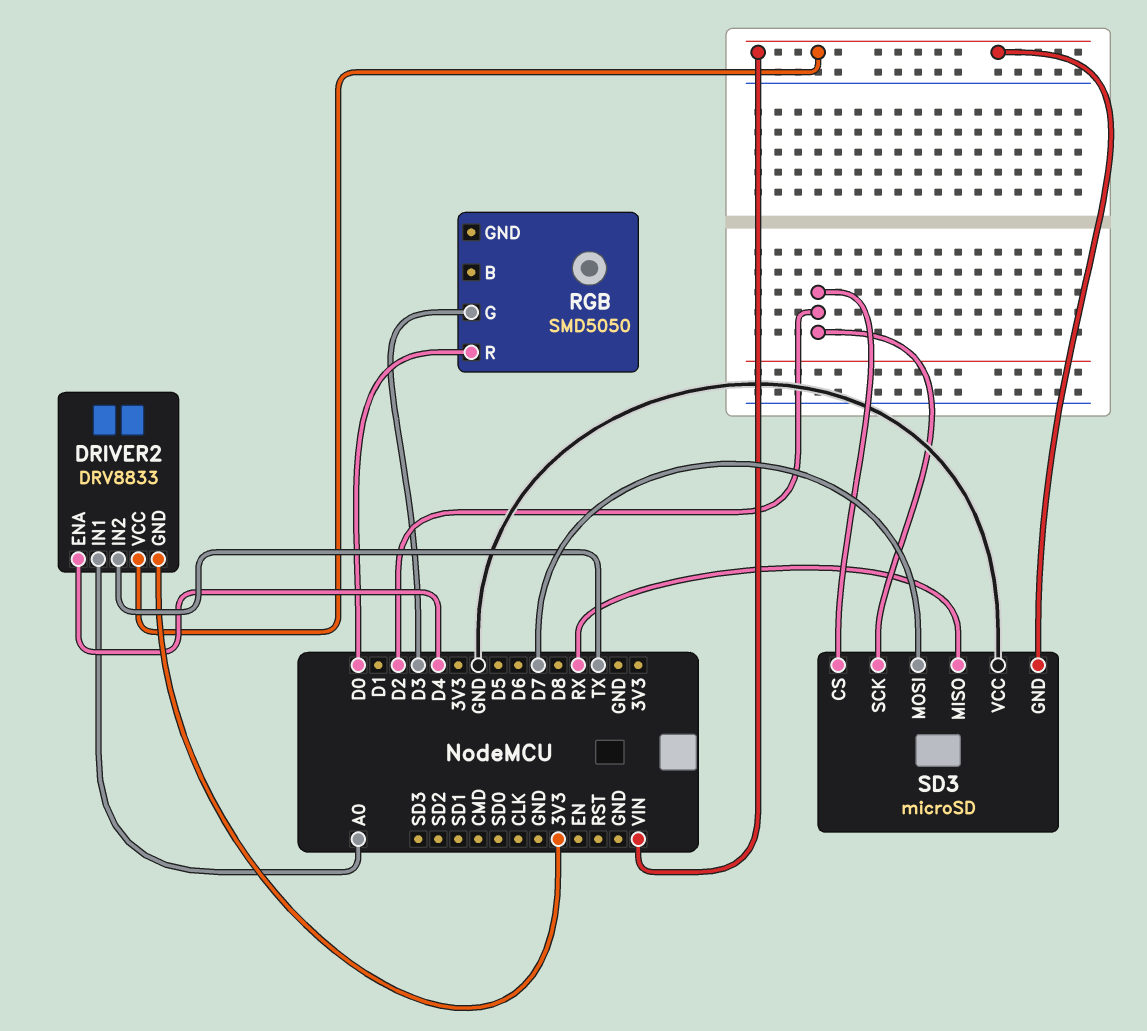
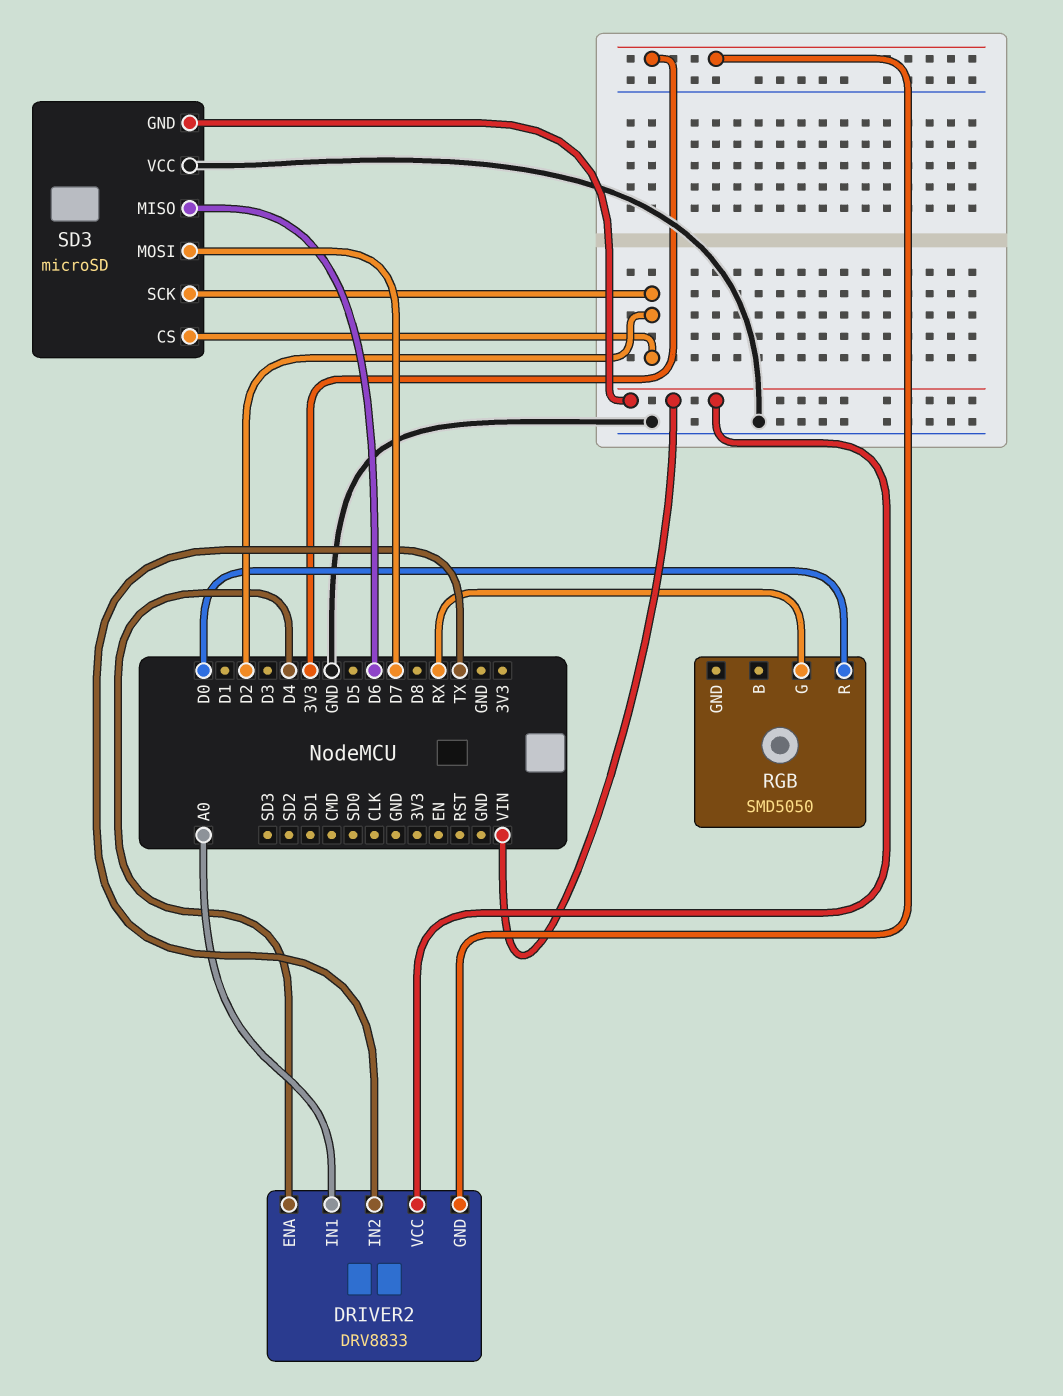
RGB pin G: D3 -> RX
SD3 pin MISO: RX -> D6

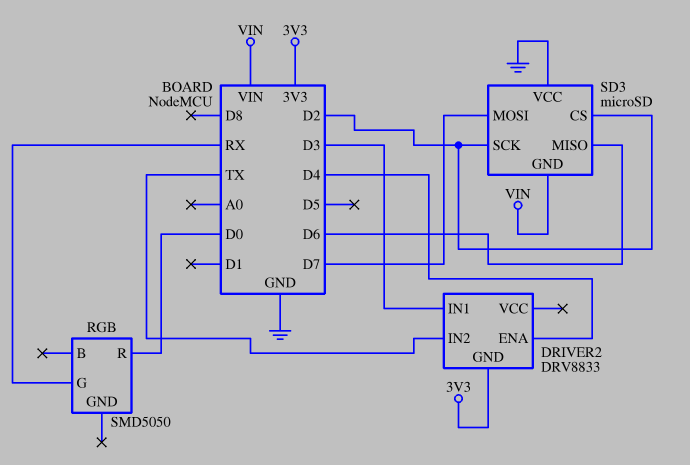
DRIVER2 pin IN1: A0 -> D3
DRIVER2 pin VCC: VIN -> none

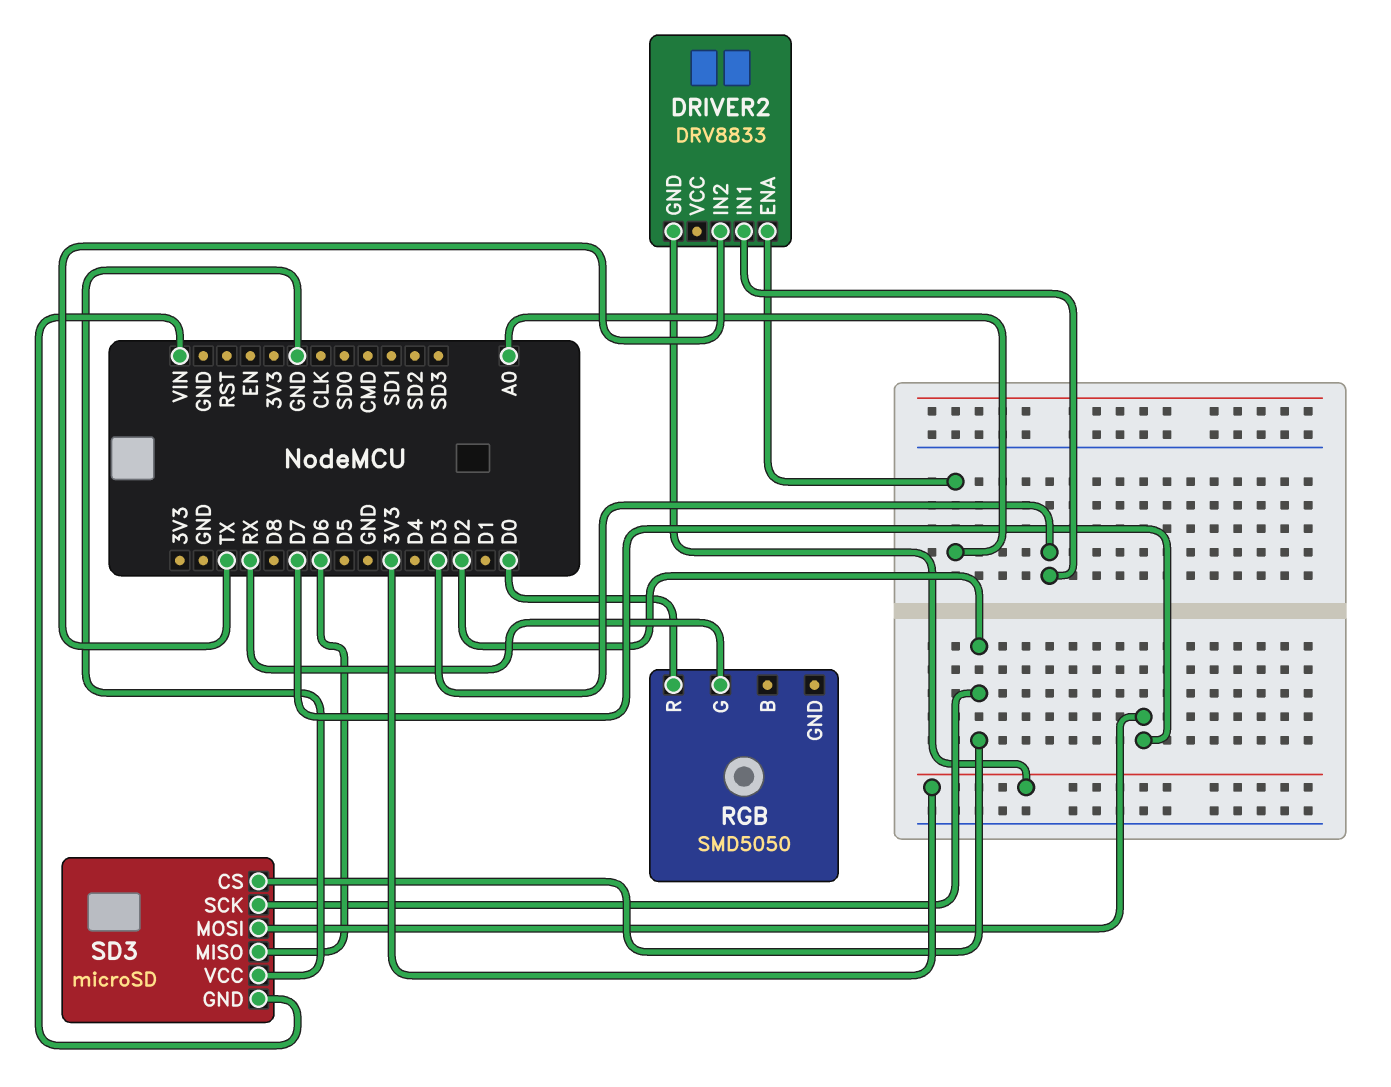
DRIVER2 pin ENA: D4 -> A0

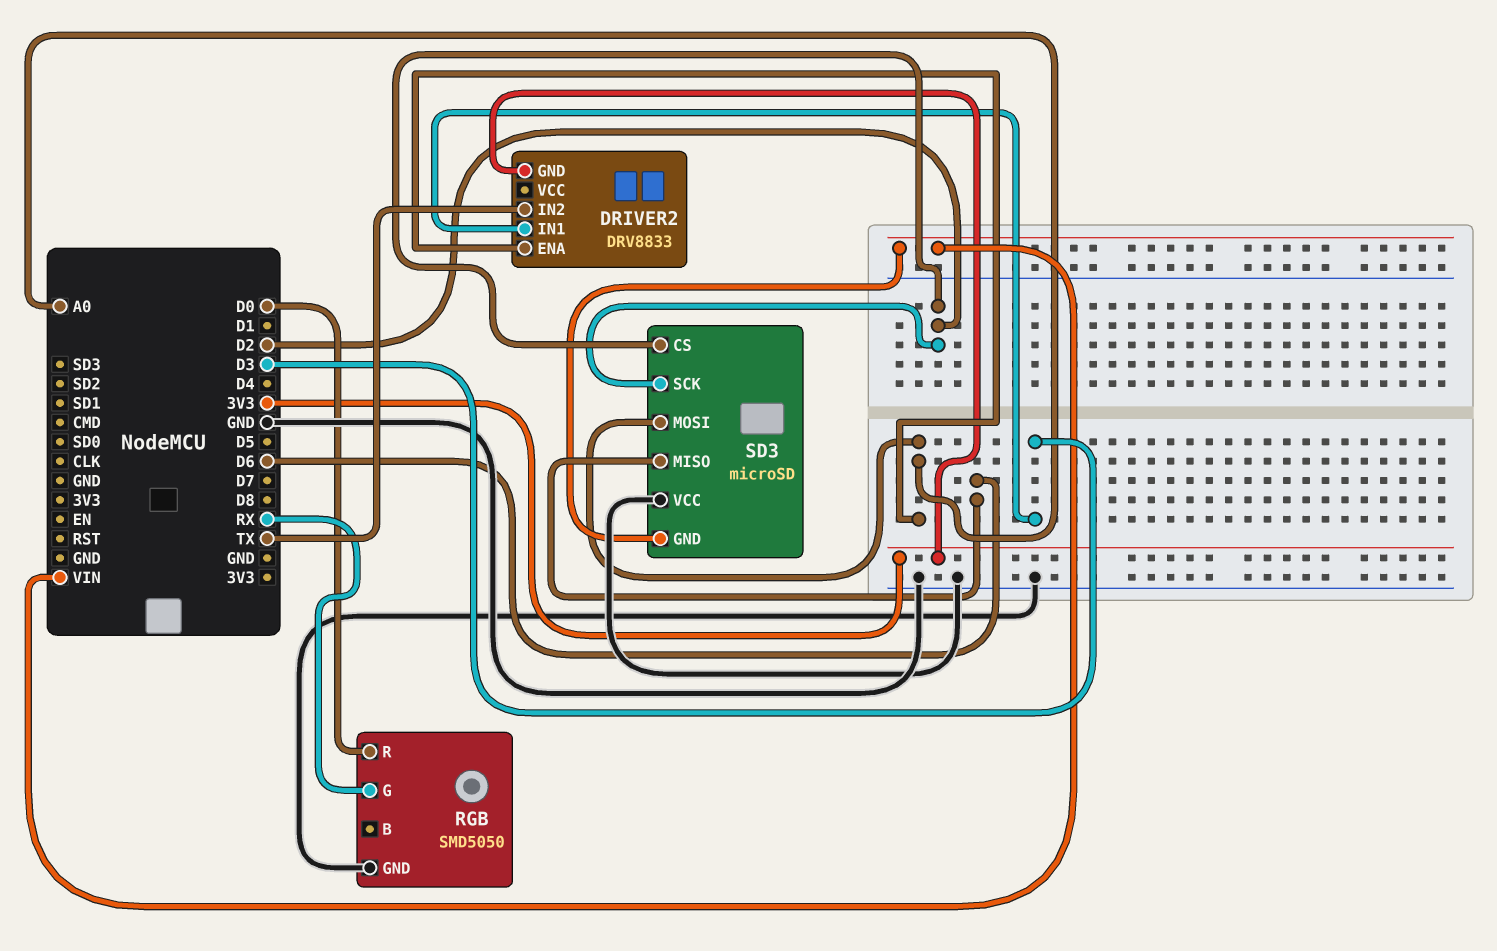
RGB pin GND: none -> GND
SD3 pin MOSI: D7 -> A0

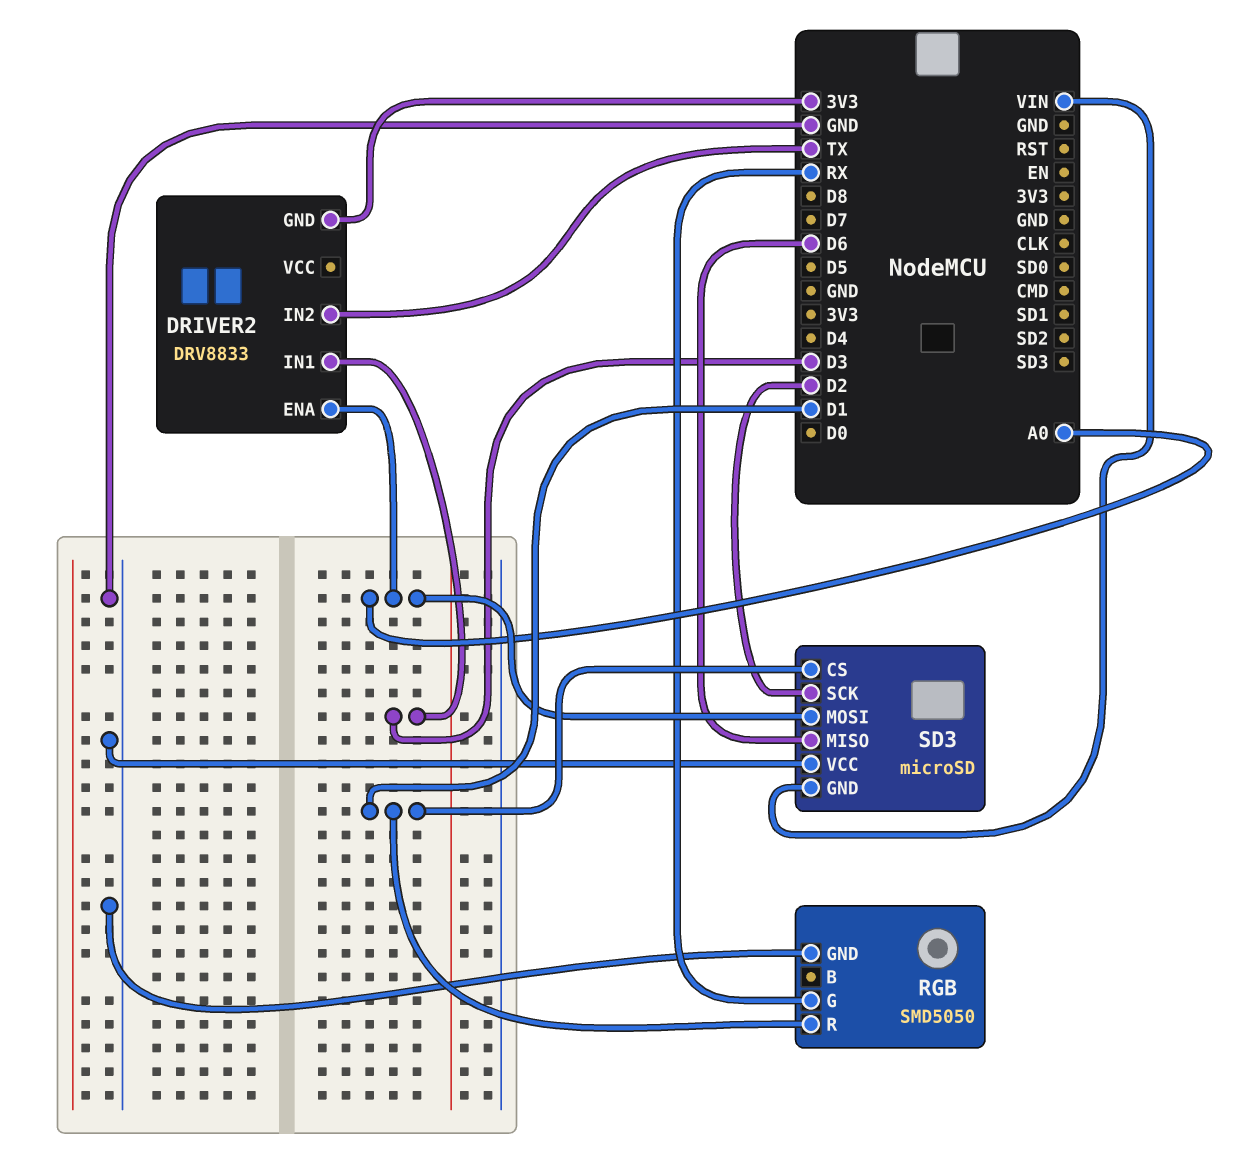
RGB pin R: D0 -> D1
SD3 pin CS: D2 -> D1

